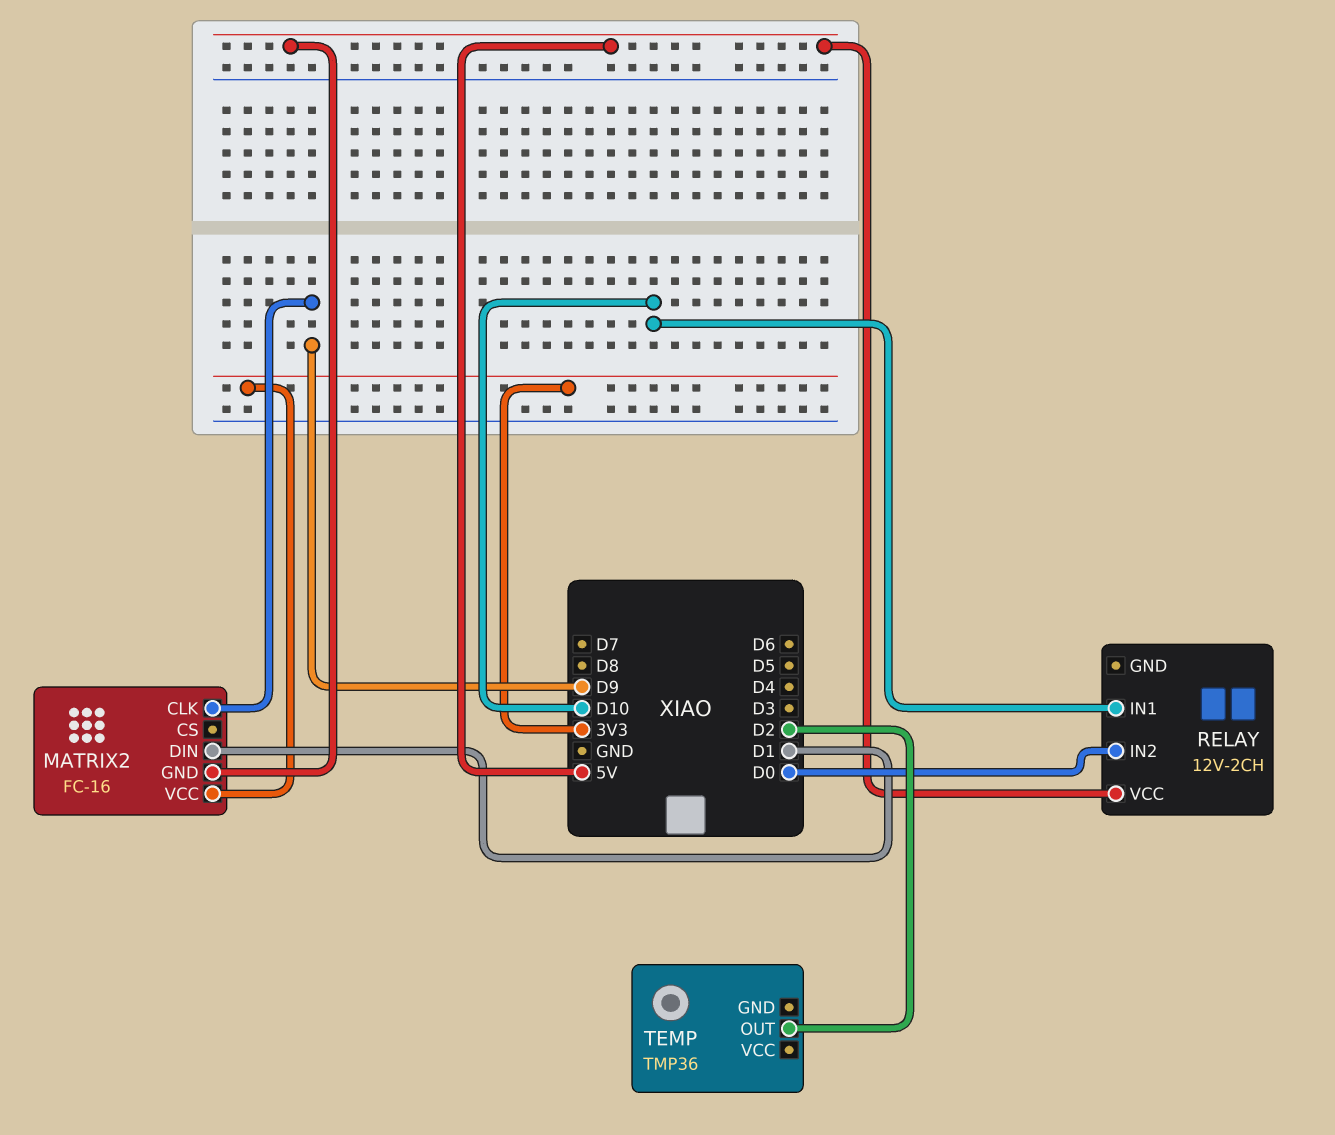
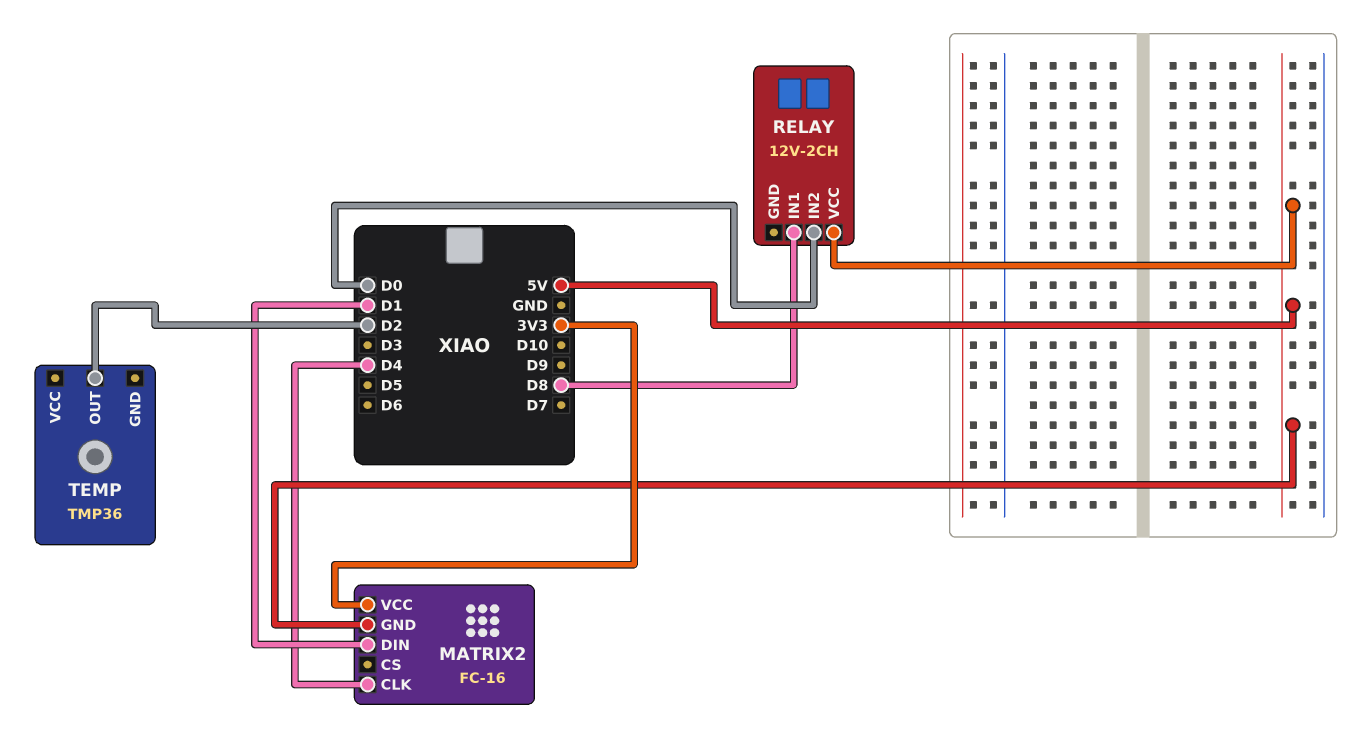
MATRIX2 pin CLK: D9 -> D4
RELAY pin IN1: D10 -> D8

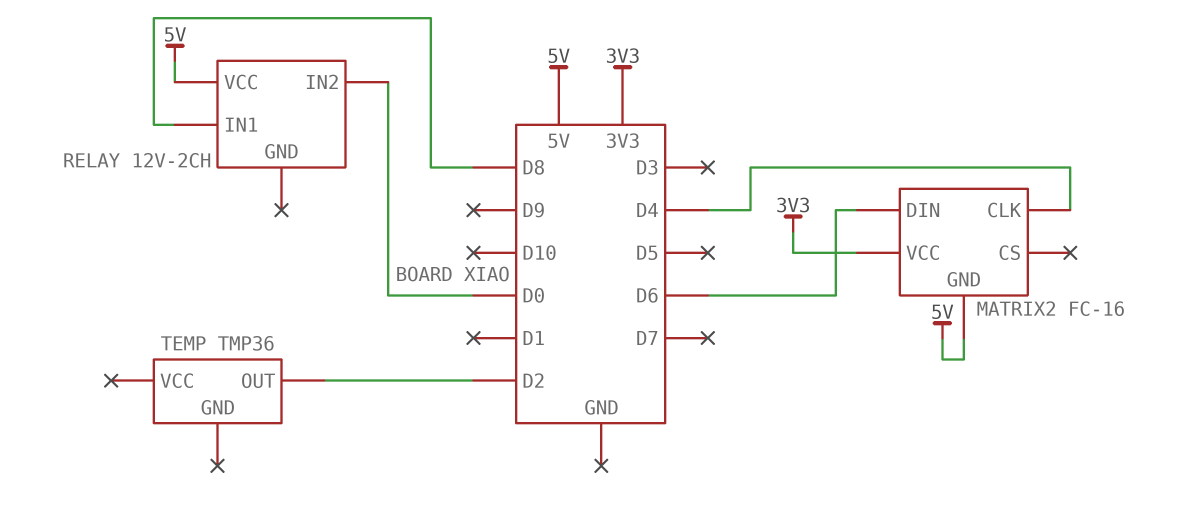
MATRIX2 pin DIN: D1 -> D6

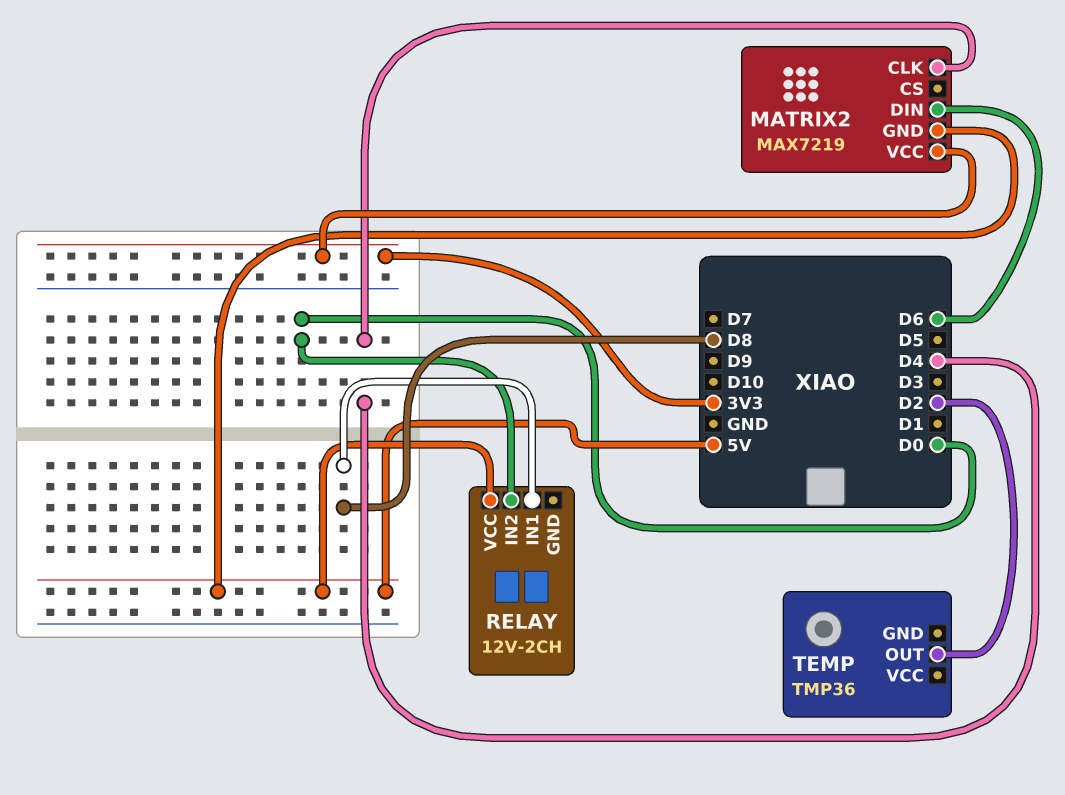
MATRIX2: FC-16 -> MAX7219

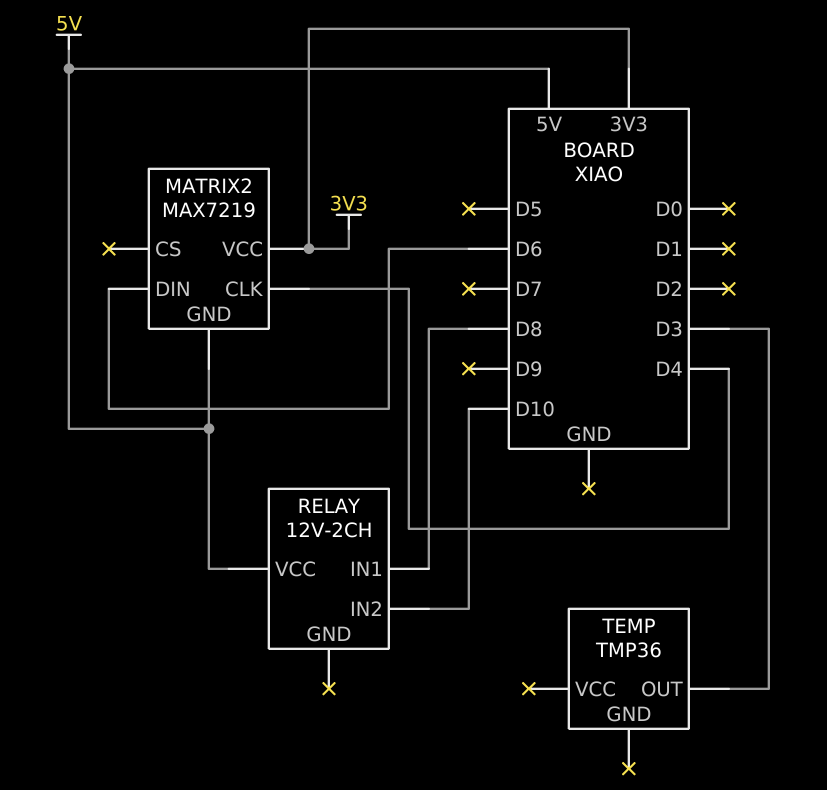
RELAY pin IN2: D0 -> D10
TEMP pin OUT: D2 -> D3

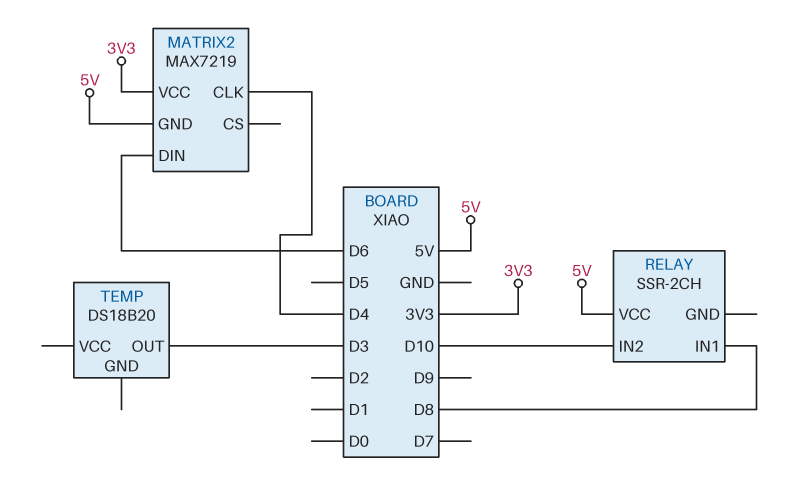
RELAY: 12V-2CH -> SSR-2CH
TEMP: TMP36 -> DS18B20

